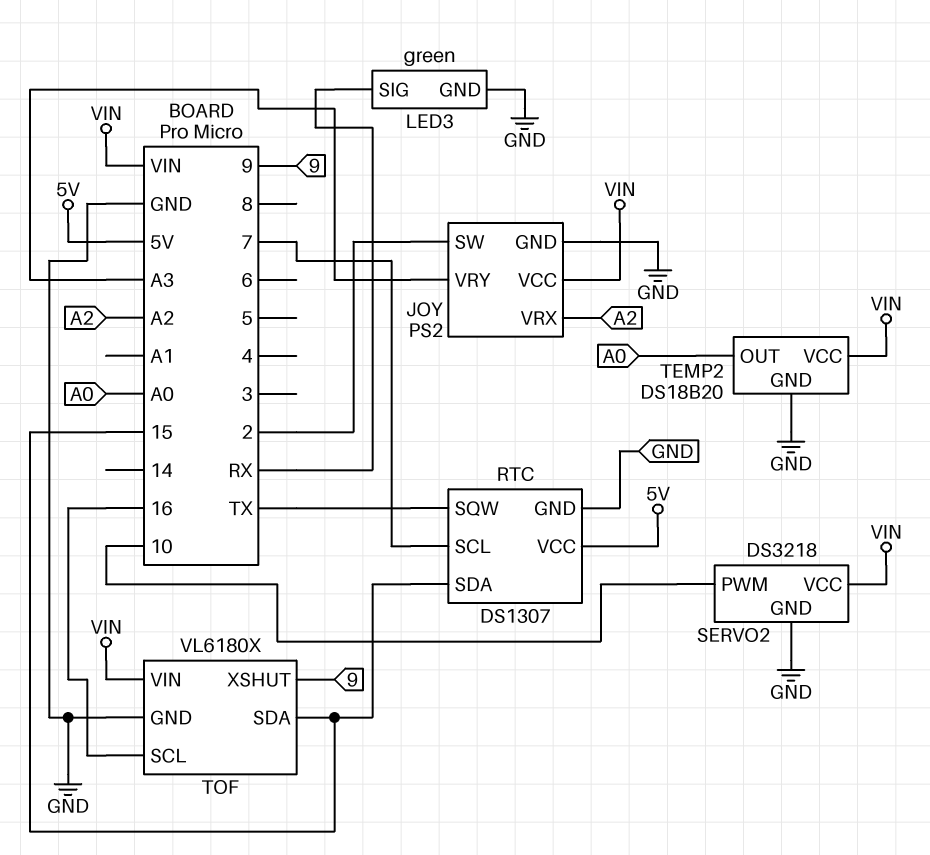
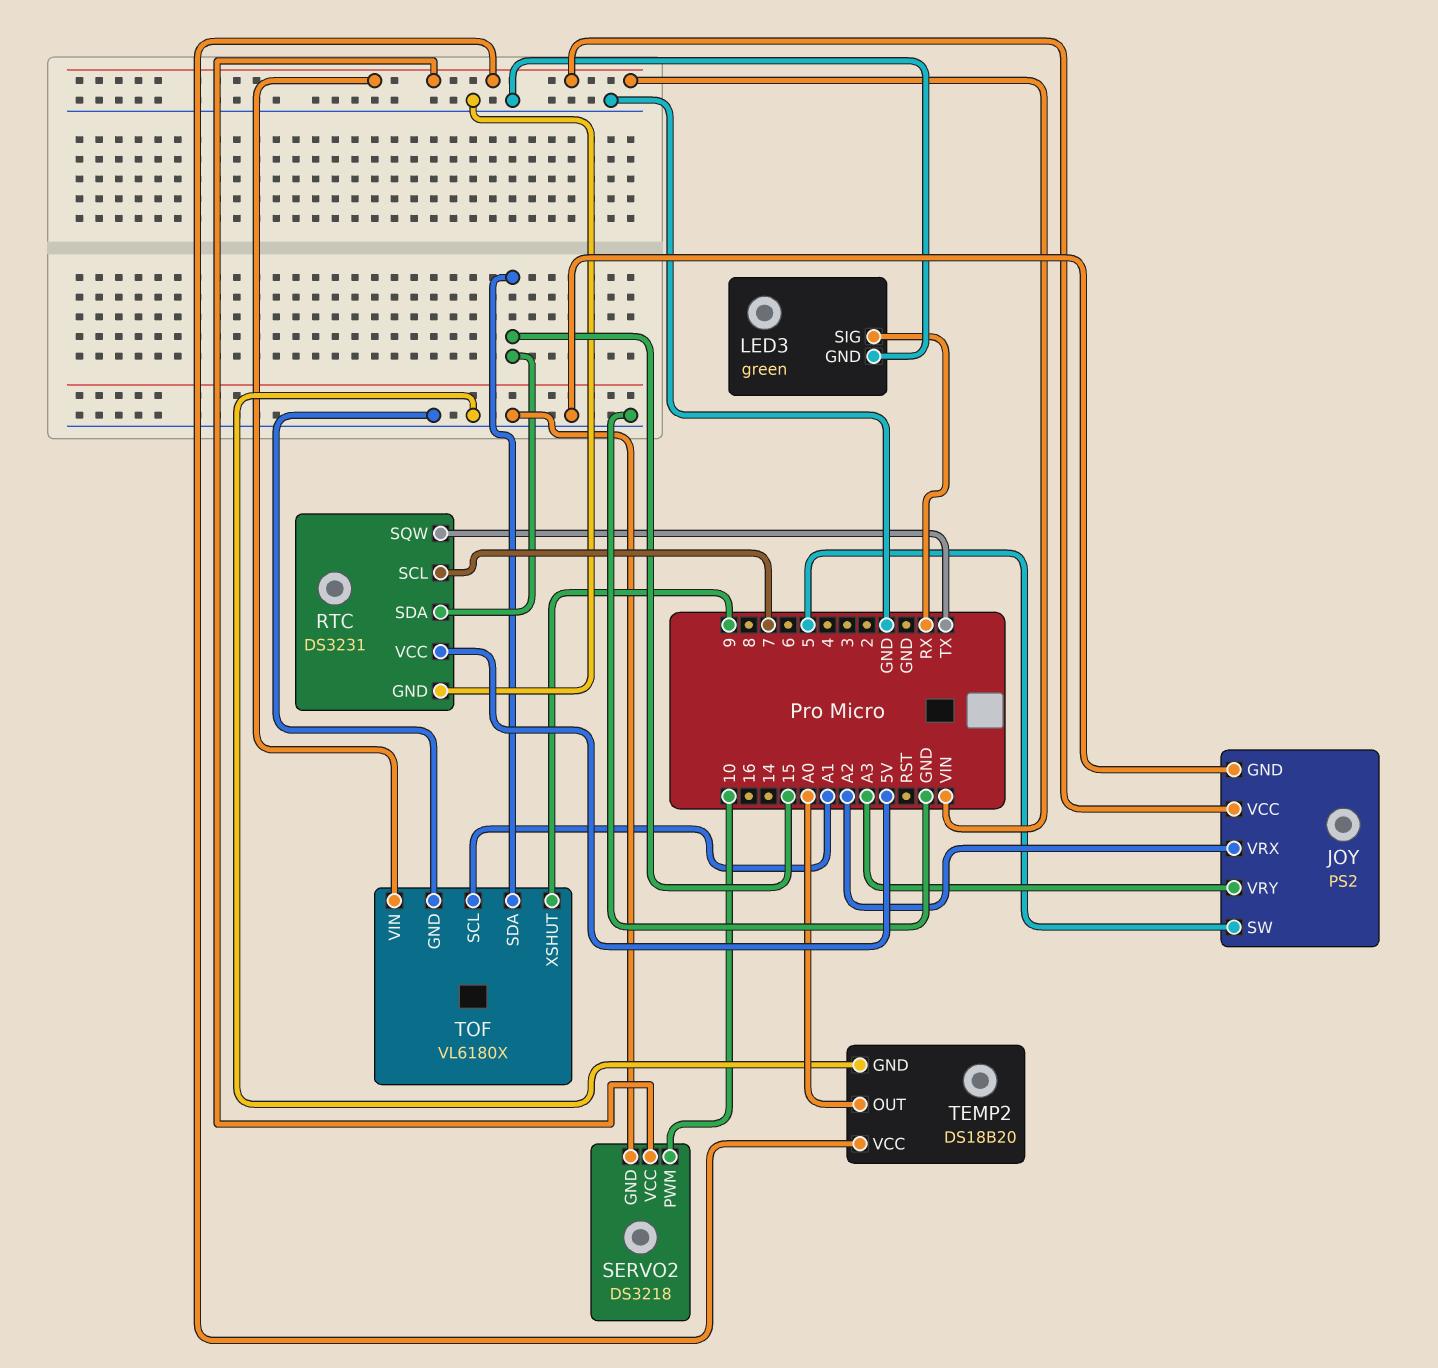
JOY pin SW: 2 -> 5
RTC: DS1307 -> DS3231
TOF pin SCL: 16 -> A1

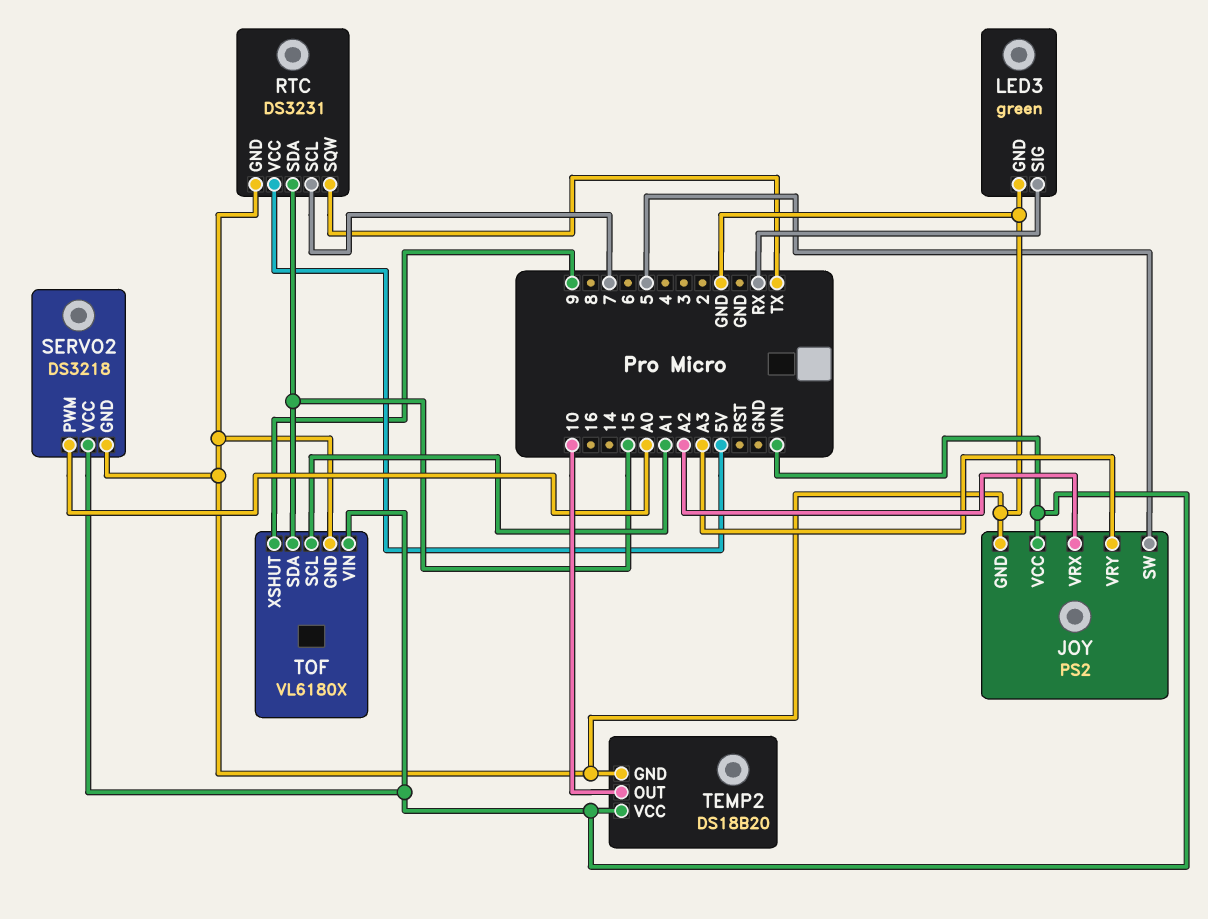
SERVO2 pin PWM: 10 -> A0
TEMP2 pin OUT: A0 -> 10

